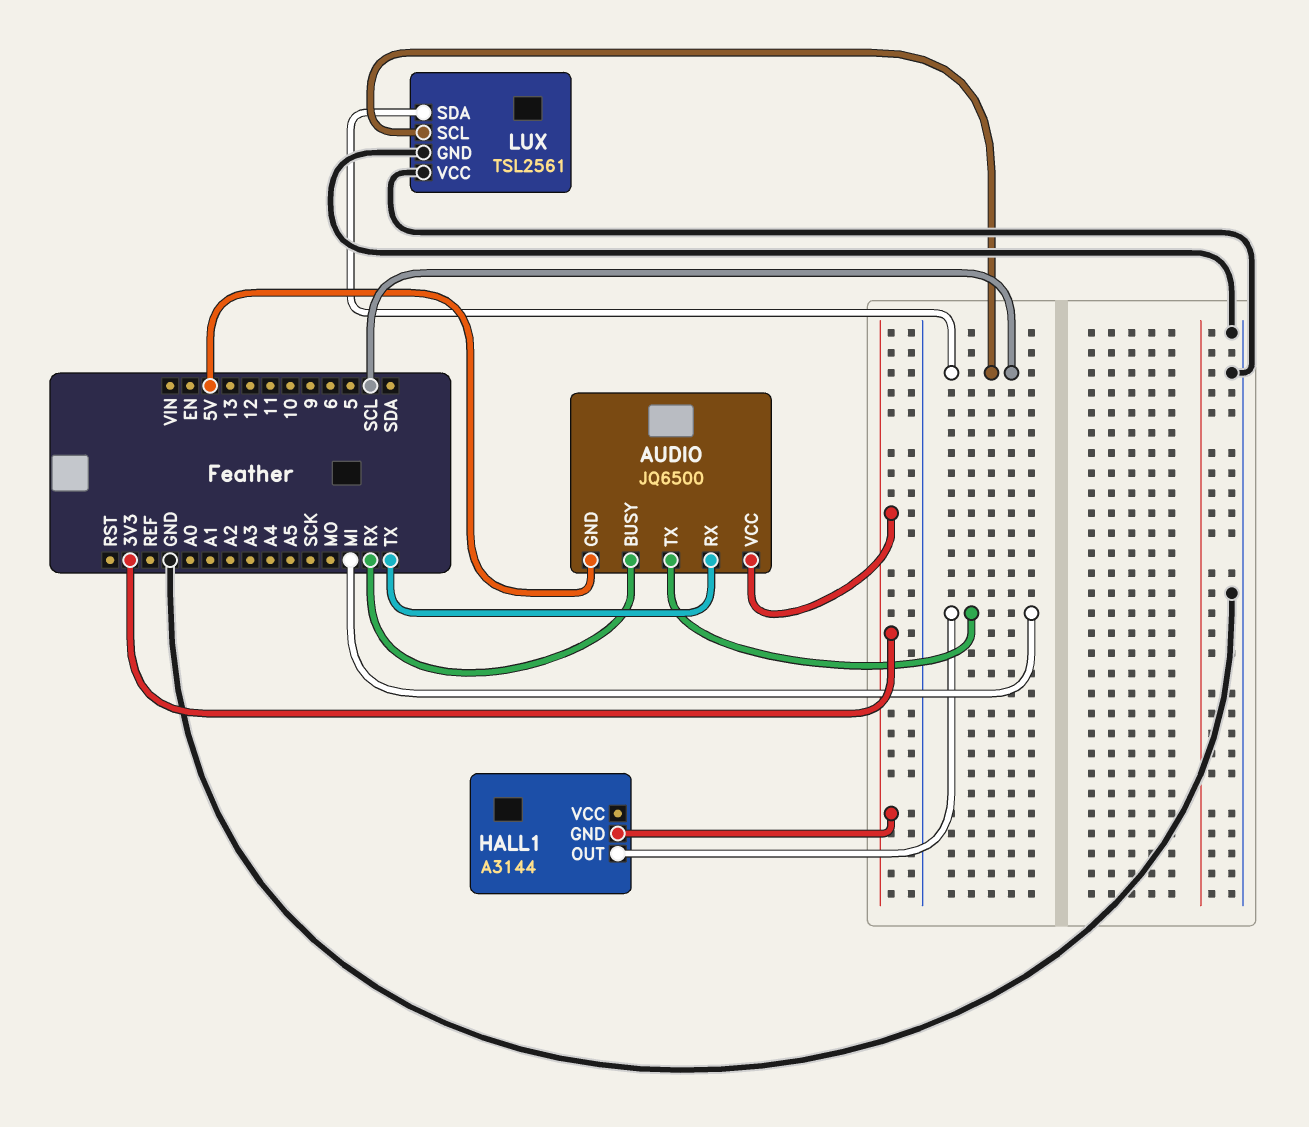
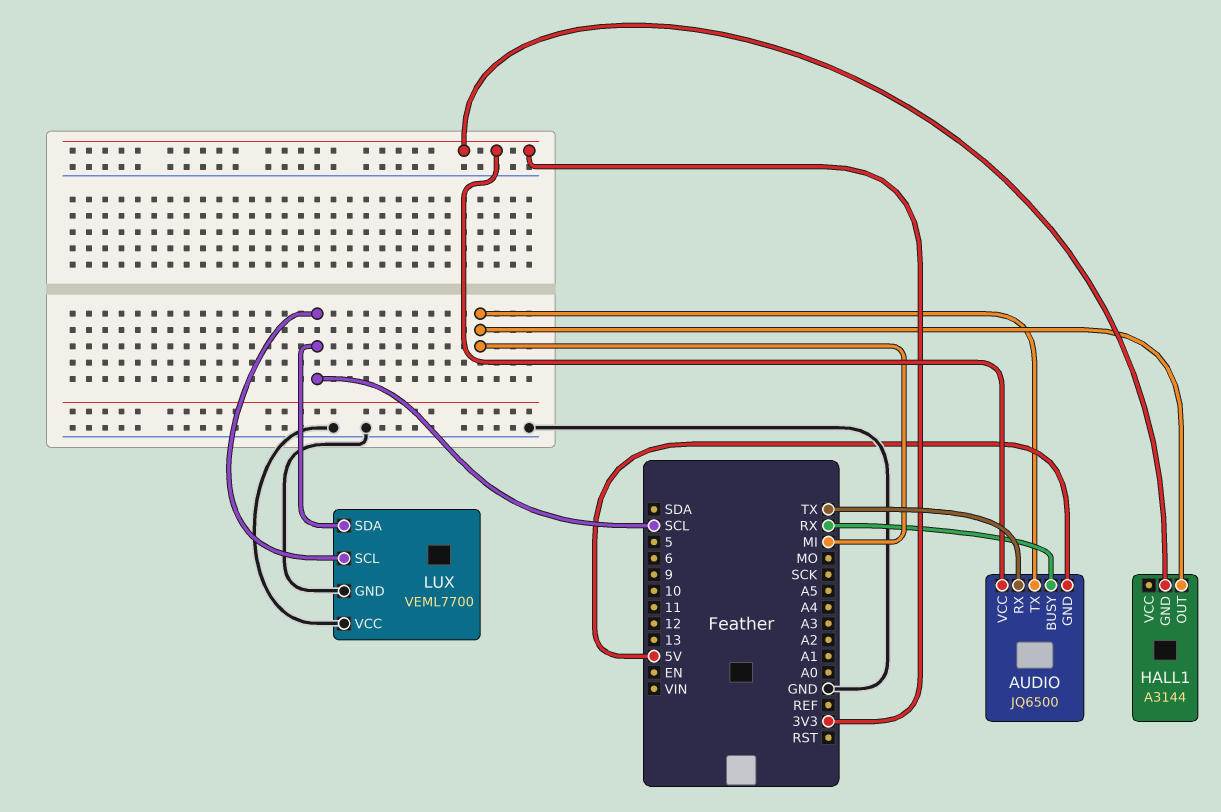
LUX: TSL2561 -> VEML7700

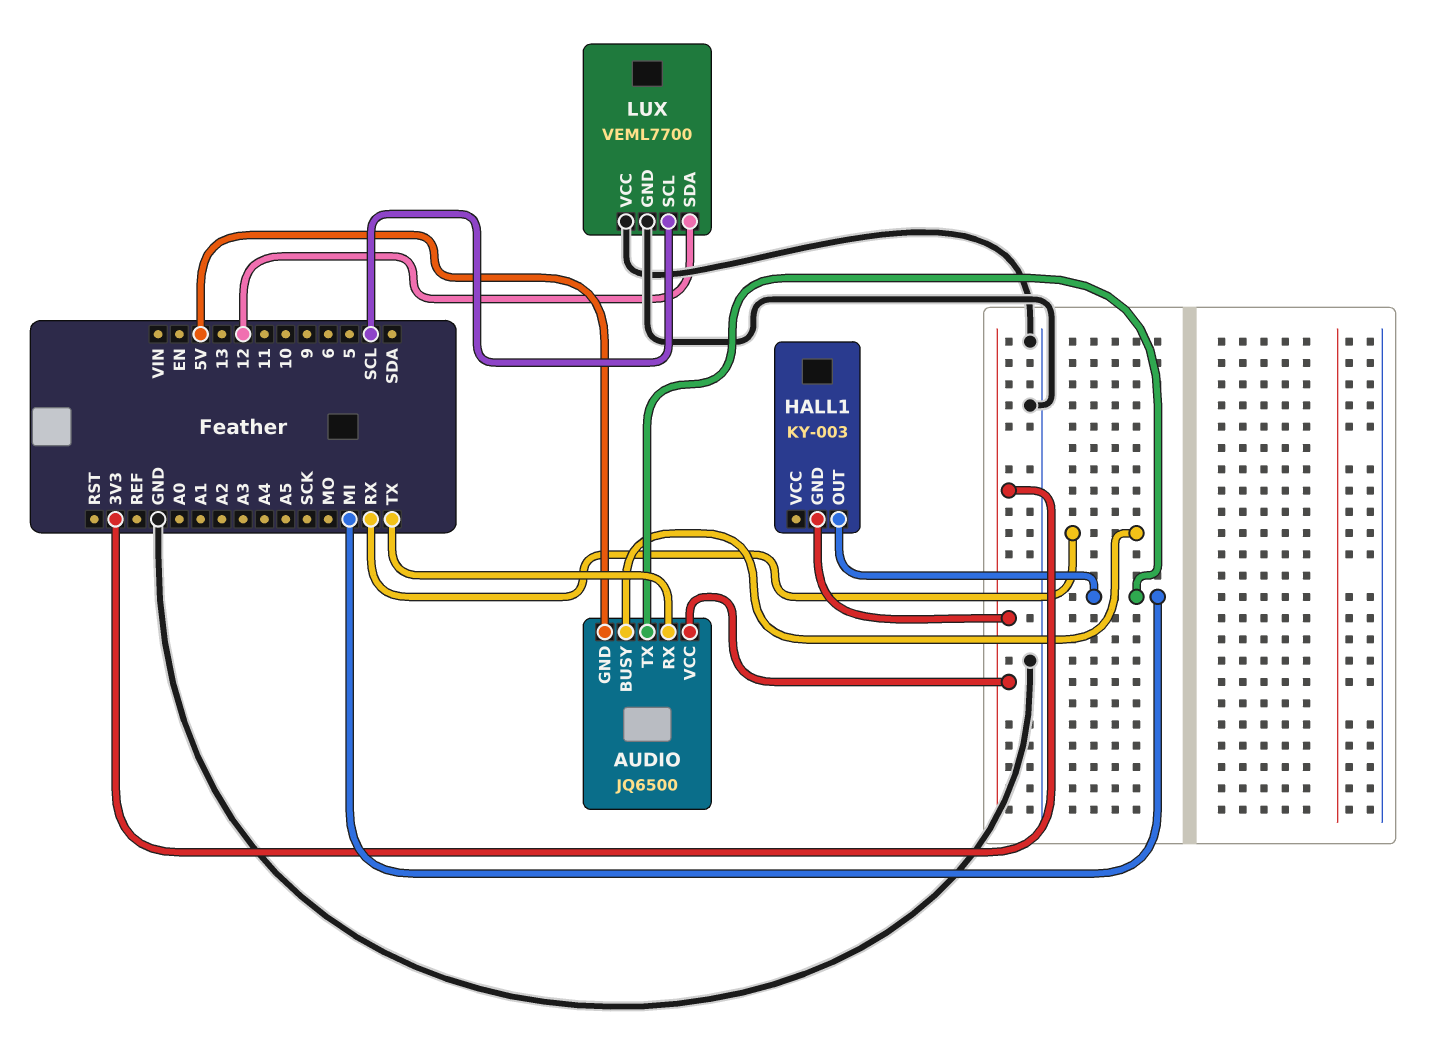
HALL1: A3144 -> KY-003
LUX pin SDA: SCL -> 12

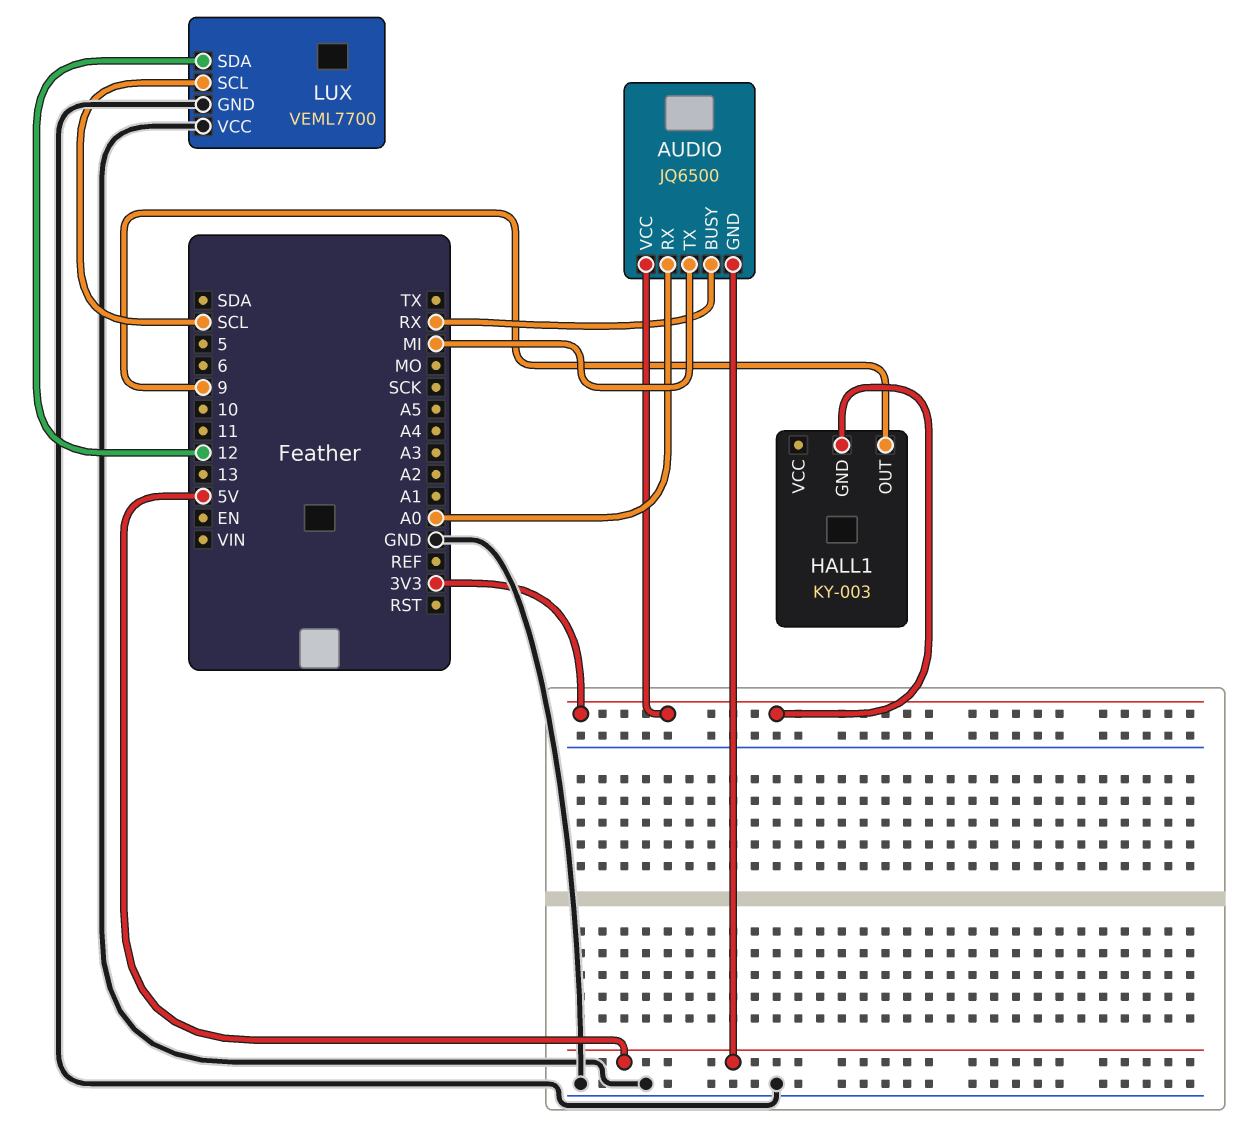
AUDIO pin RX: TX -> A0
HALL1 pin OUT: MI -> 9

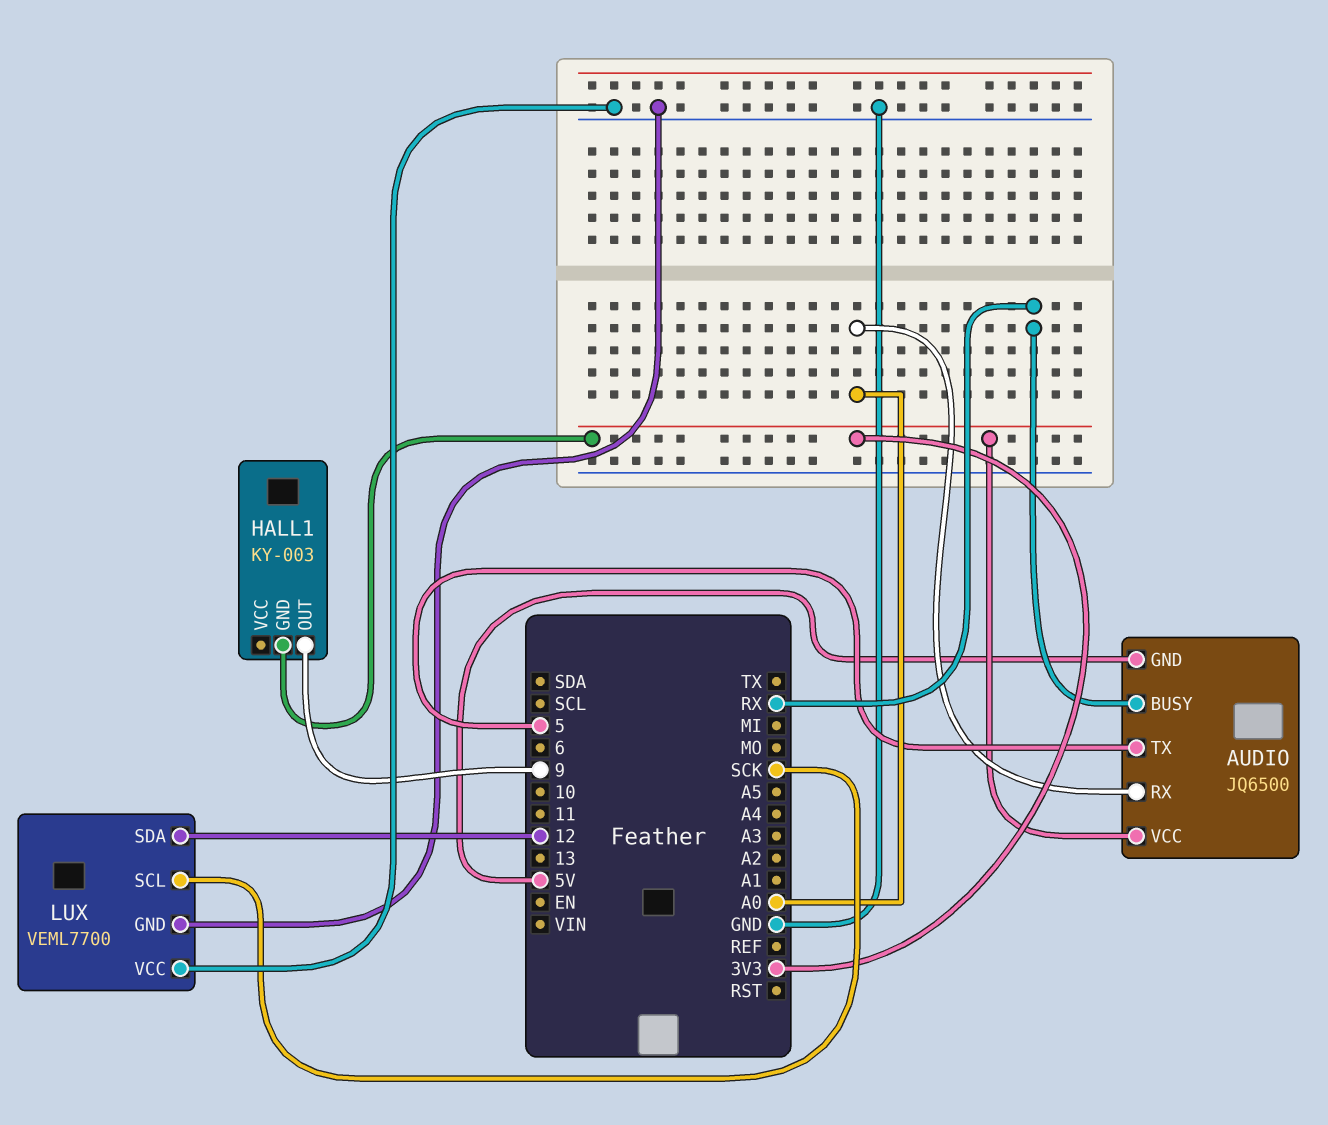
AUDIO pin TX: MI -> 5
LUX pin SCL: SCL -> SCK

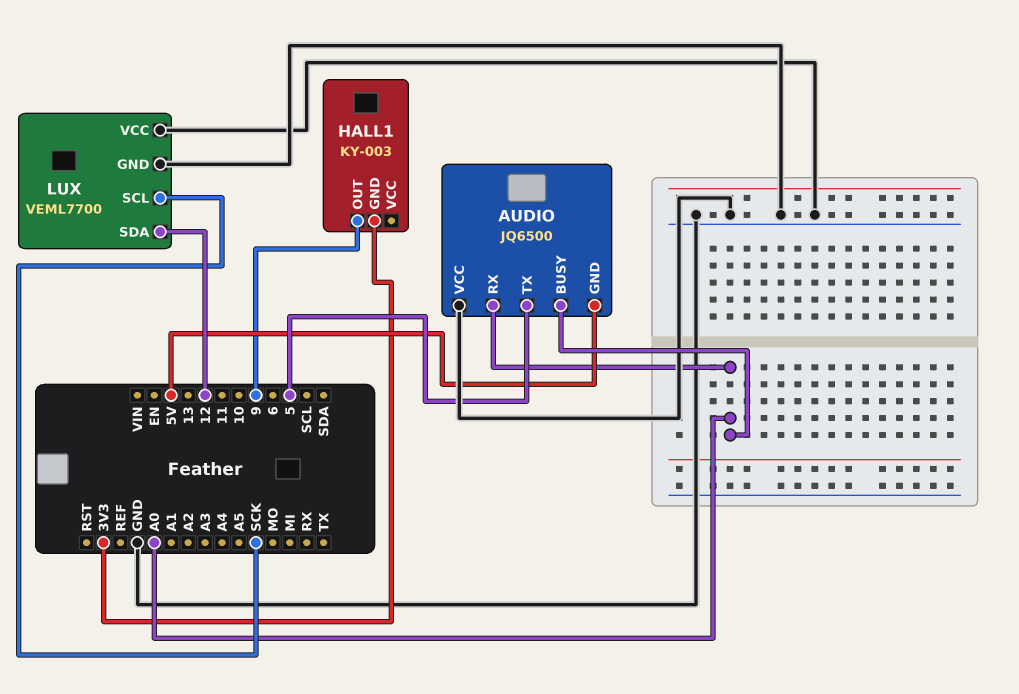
AUDIO pin BUSY: RX -> A0
AUDIO pin VCC: 3V3 -> GND

